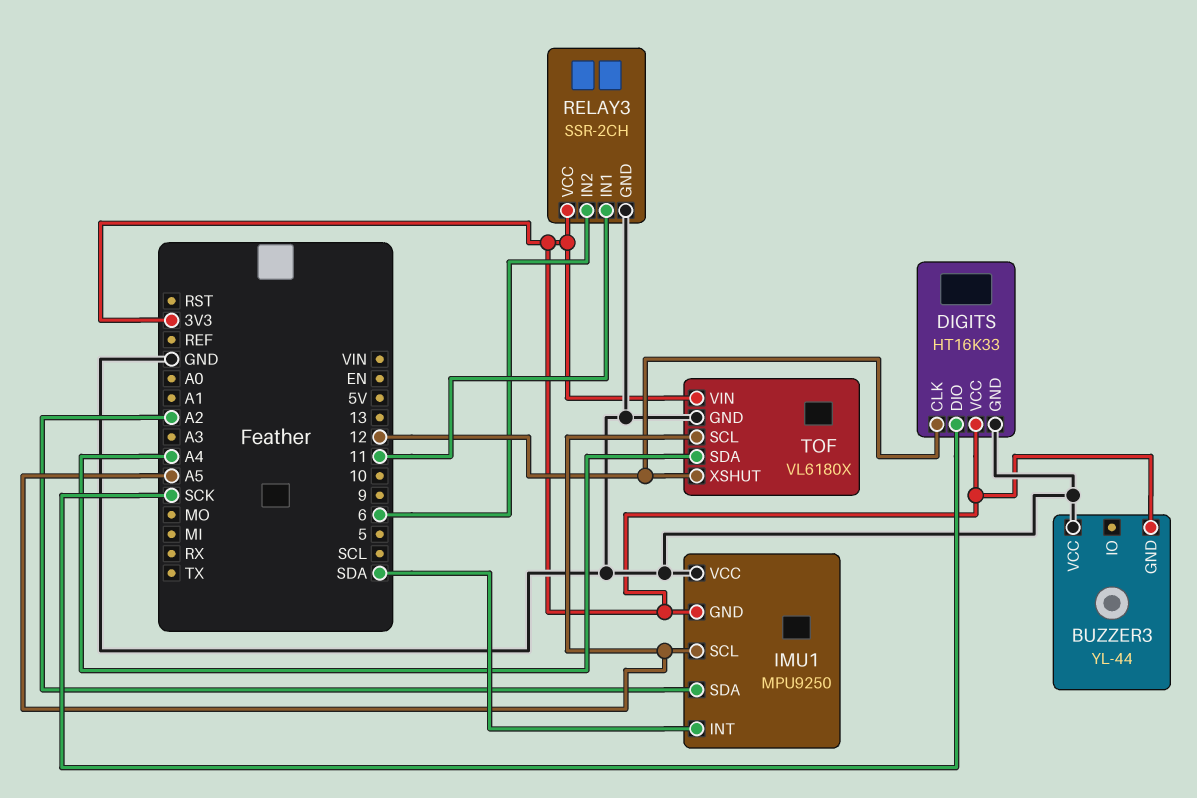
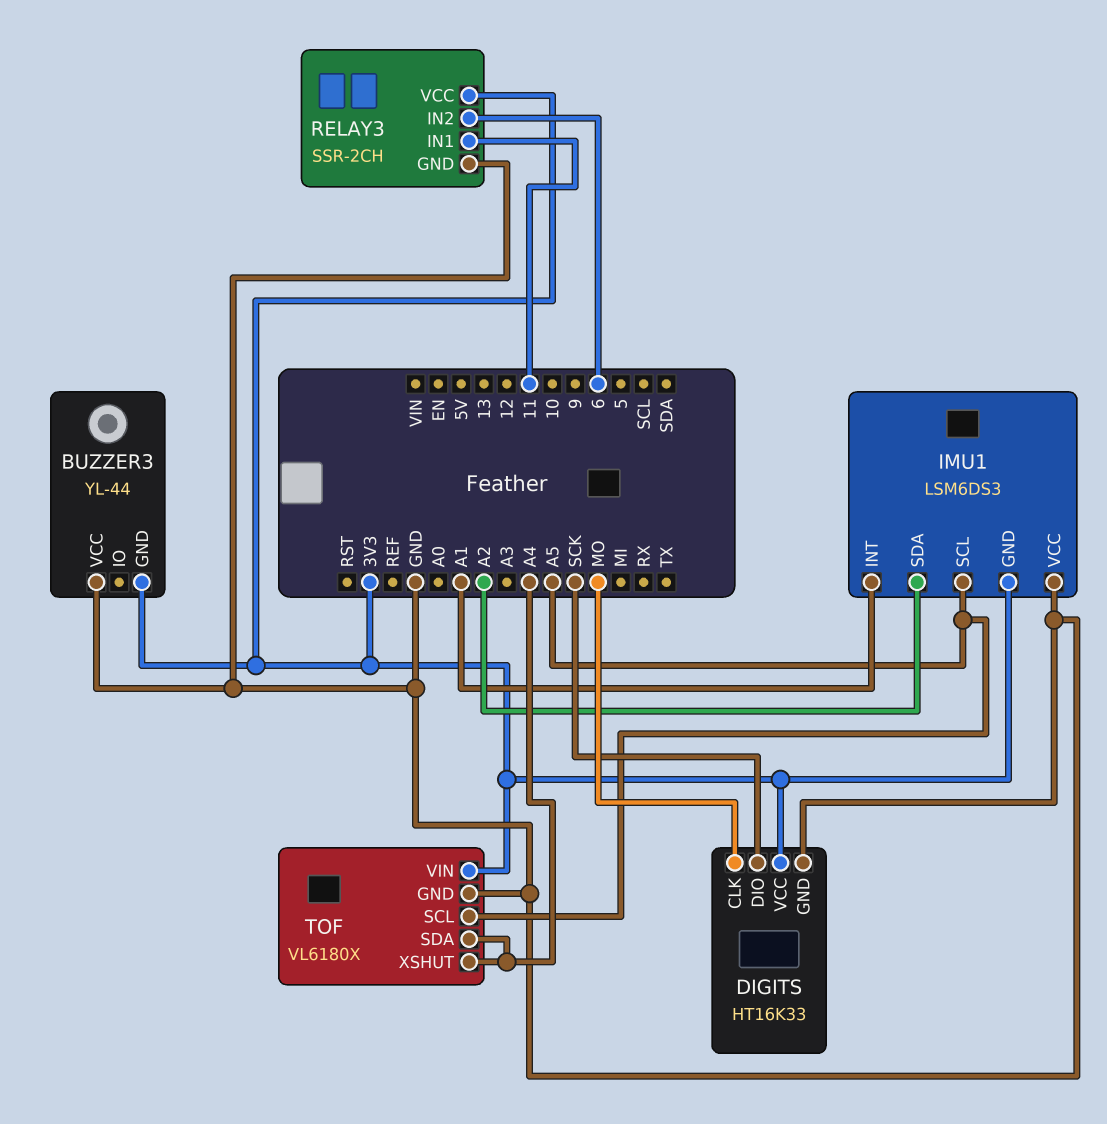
DIGITS pin CLK: 12 -> MO
IMU1: MPU9250 -> LSM6DS3
IMU1 pin INT: SDA -> A1
TOF pin XSHUT: 12 -> A4

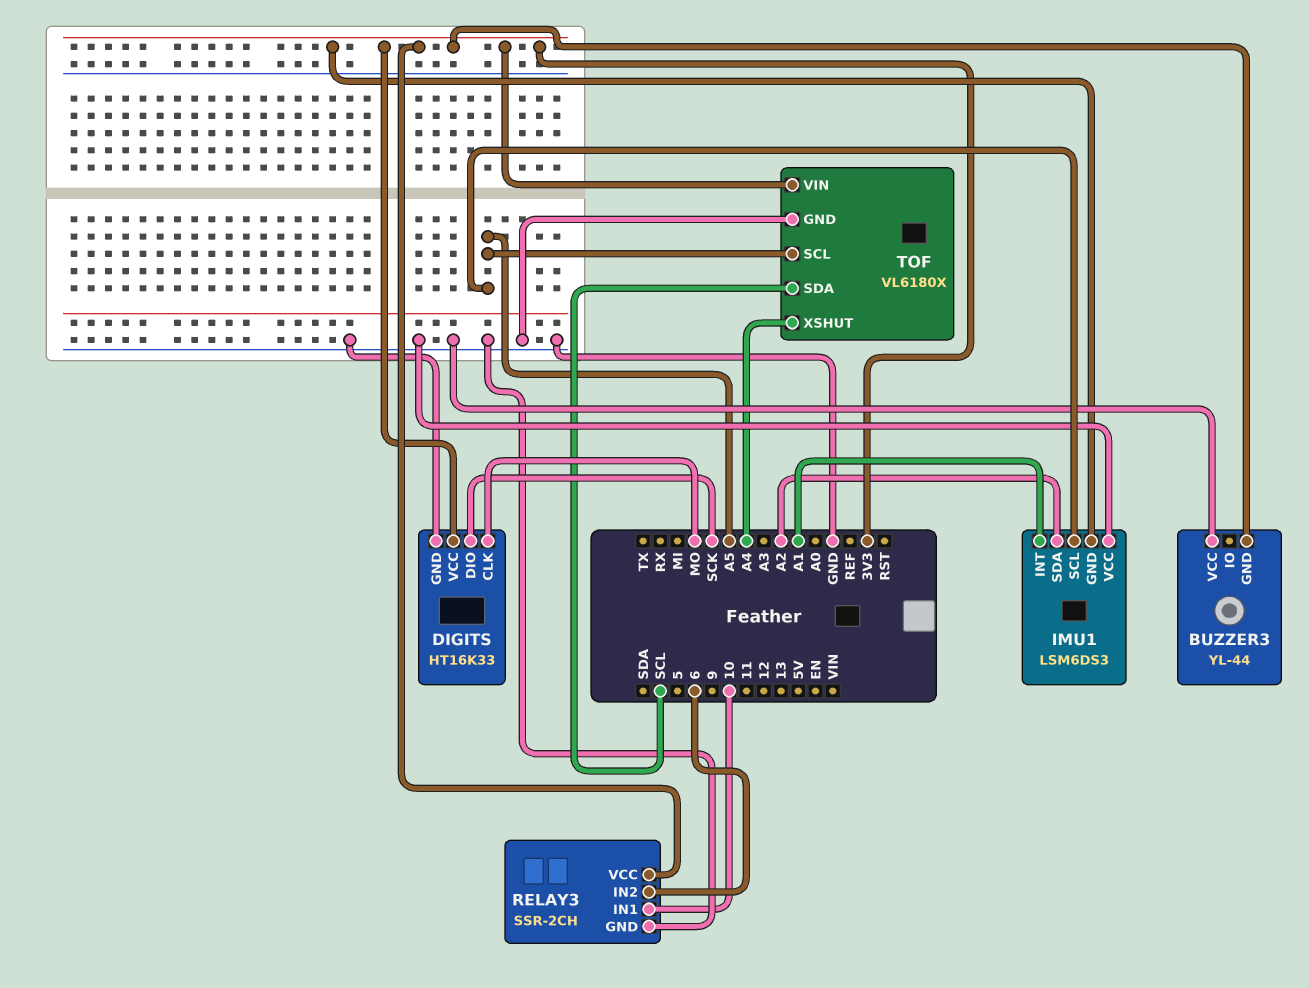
RELAY3 pin IN1: 11 -> 10
TOF pin SDA: A4 -> SCL

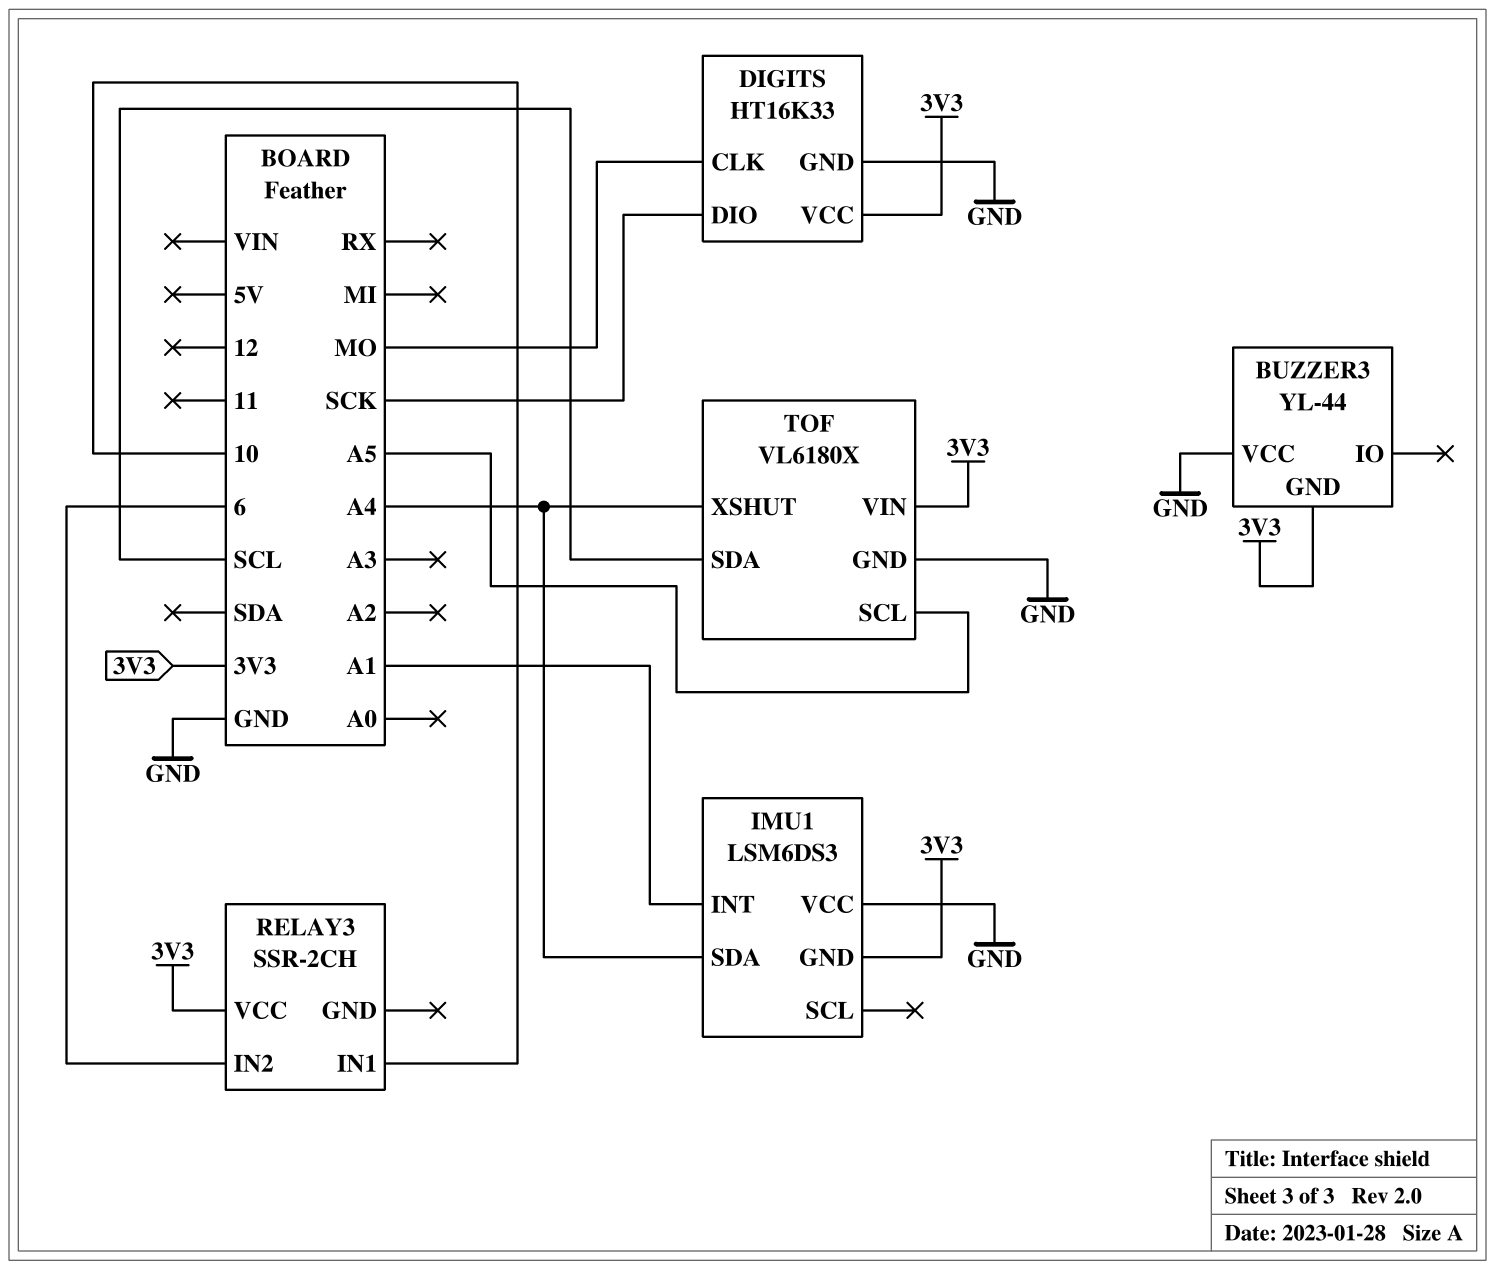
IMU1 pin SCL: A5 -> none
IMU1 pin SDA: A2 -> A4
RELAY3 pin GND: GND -> none

